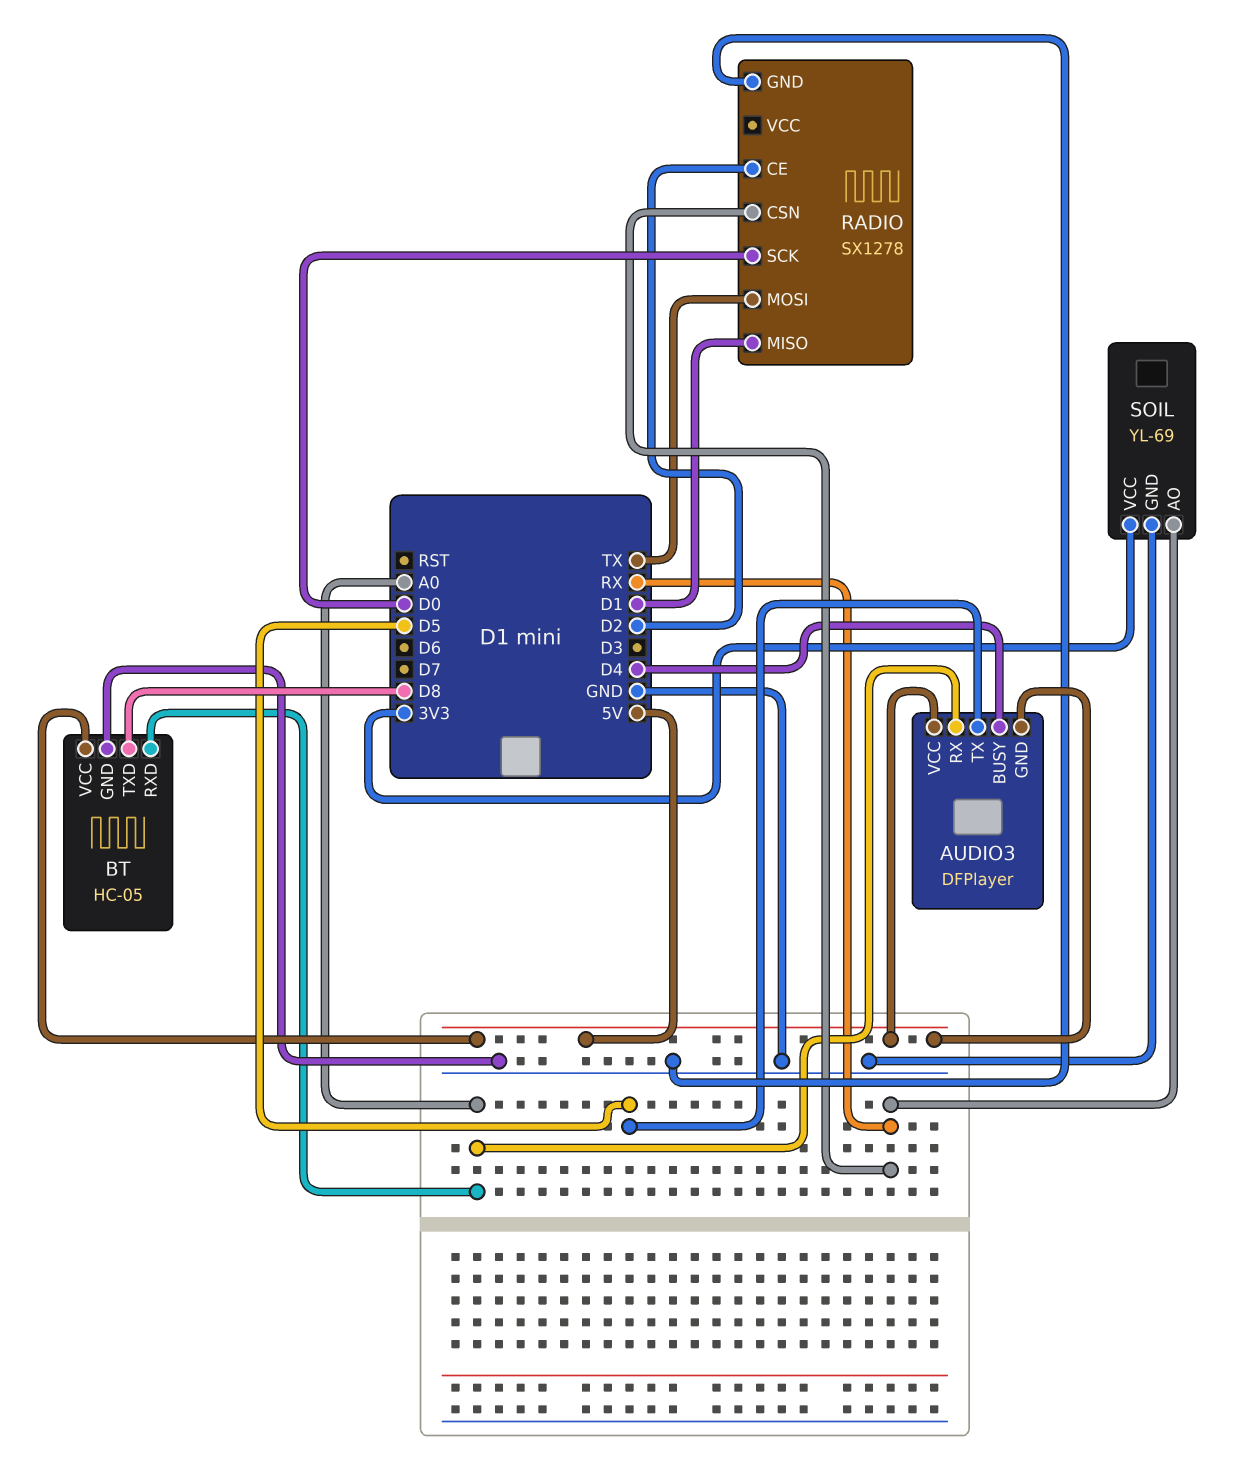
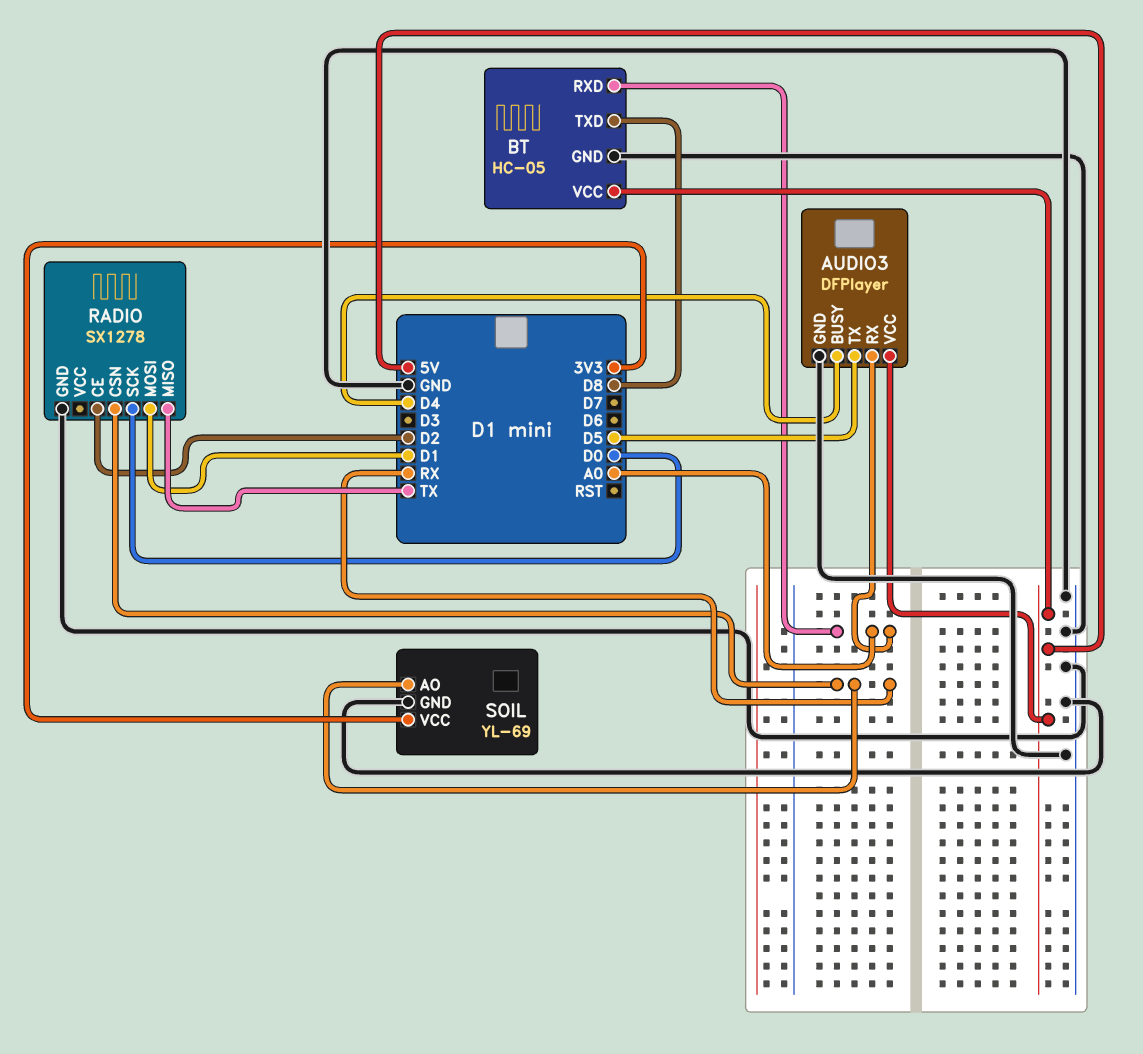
AUDIO3 pin GND: 5V -> GND
RADIO pin MISO: D1 -> TX
RADIO pin MOSI: TX -> D1

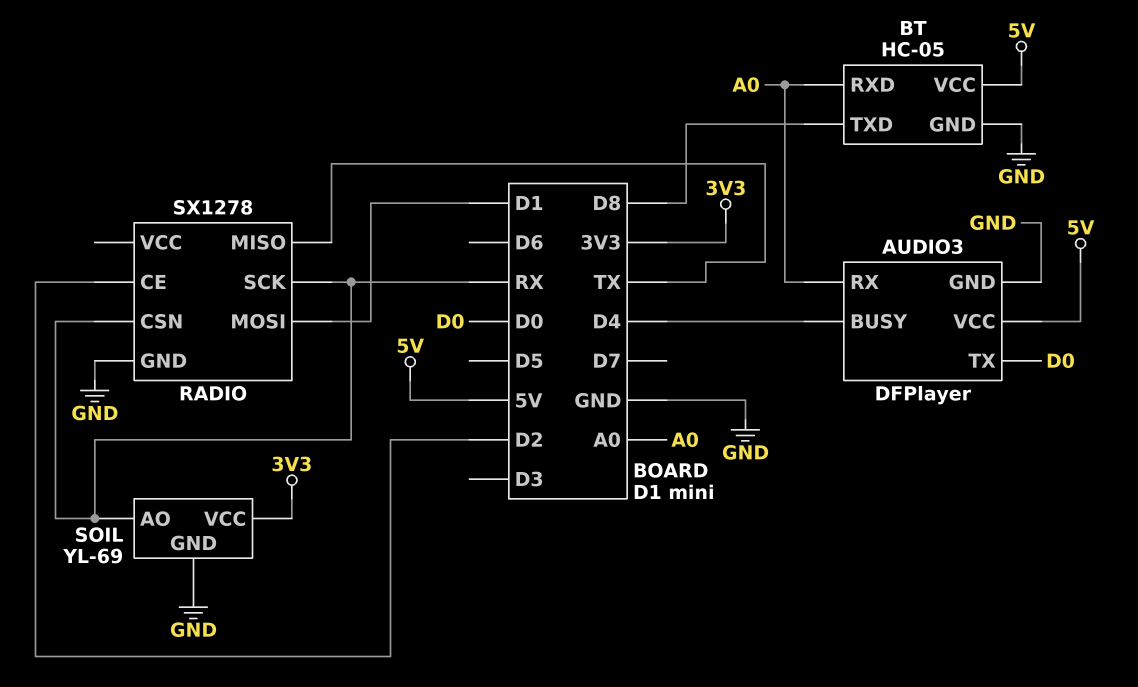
AUDIO3 pin TX: D5 -> D0
RADIO pin SCK: D0 -> RX

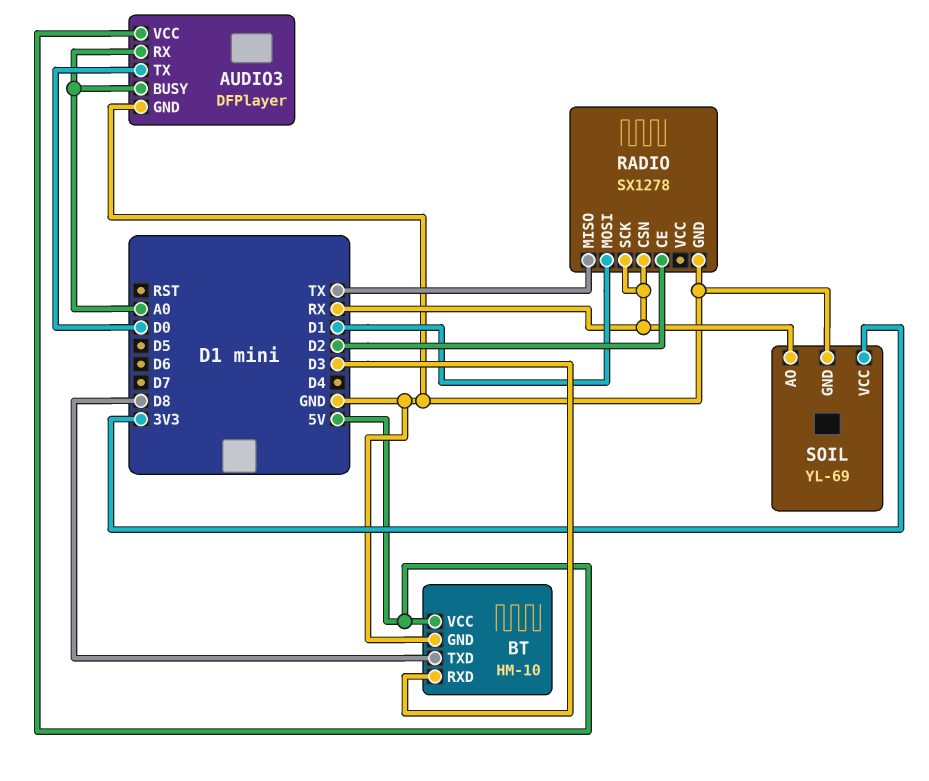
AUDIO3 pin BUSY: D4 -> A0
BT: HC-05 -> HM-10
BT pin RXD: A0 -> D3

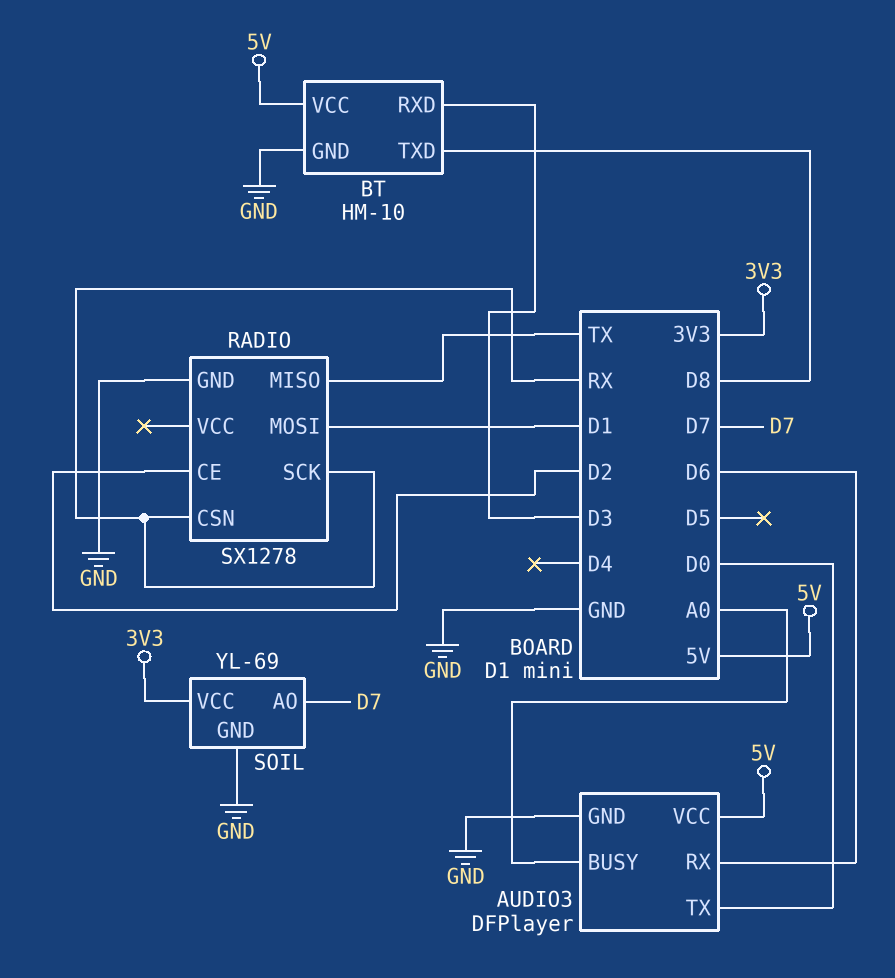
AUDIO3 pin RX: A0 -> D6
SOIL pin AO: RX -> D7

